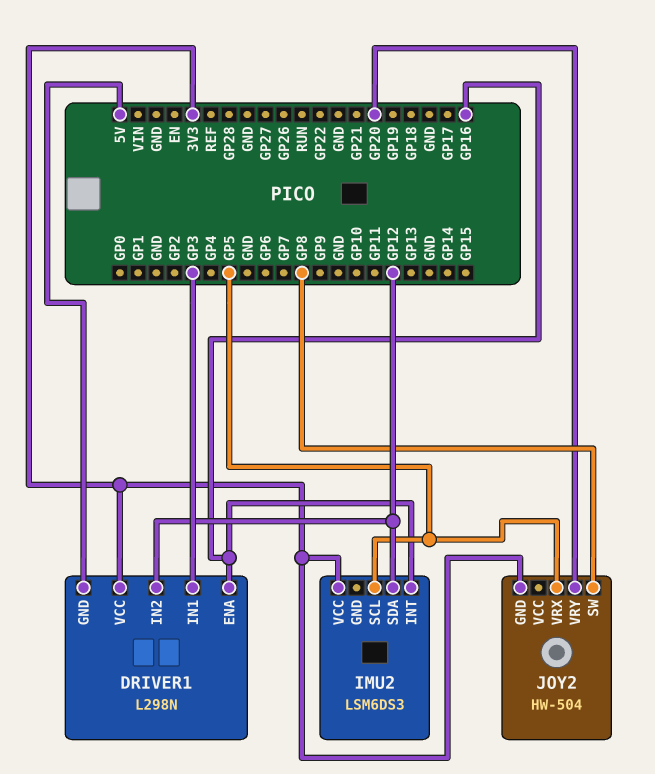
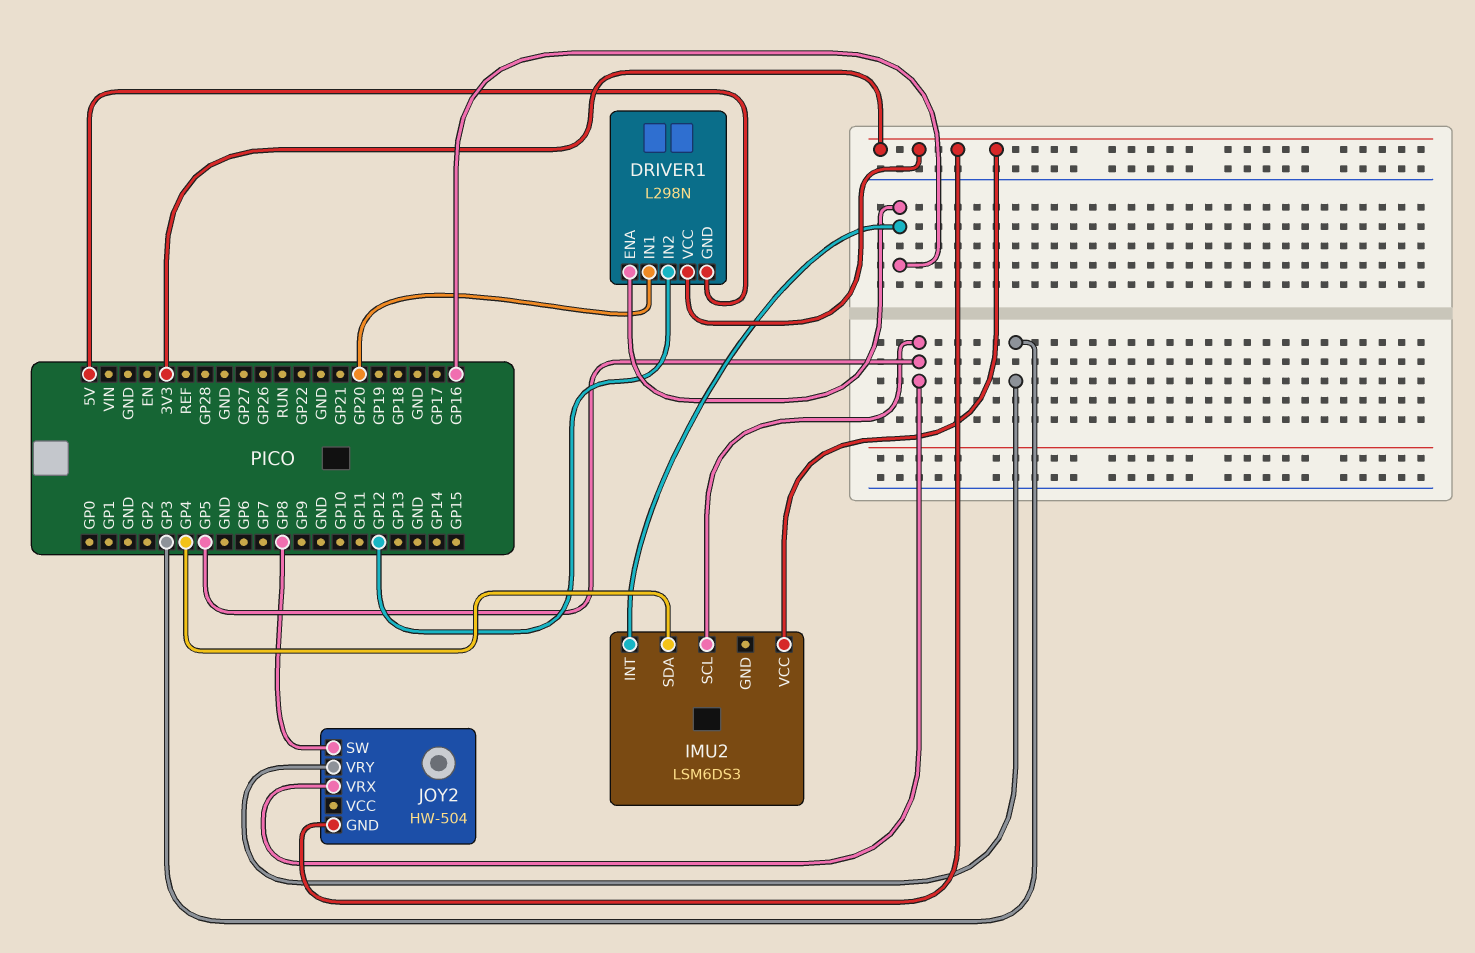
DRIVER1 pin IN1: GP3 -> GP20
IMU2 pin SDA: GP12 -> GP4
JOY2 pin VRY: GP20 -> GP3

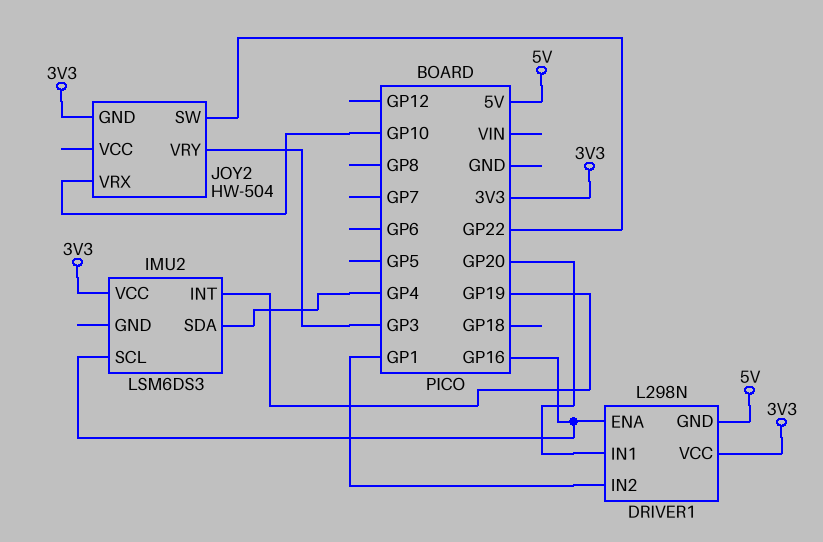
DRIVER1 pin IN2: GP12 -> GP1
IMU2 pin INT: GP16 -> GP19
IMU2 pin SCL: GP5 -> GP16
JOY2 pin SW: GP8 -> GP22
JOY2 pin VRX: GP5 -> GP10

